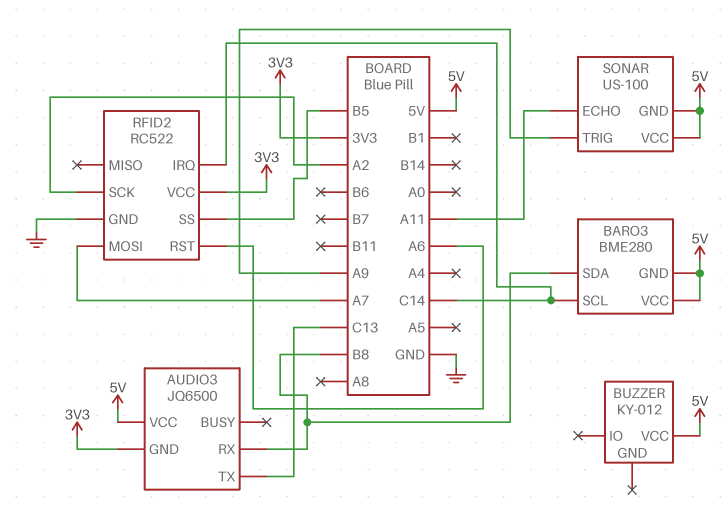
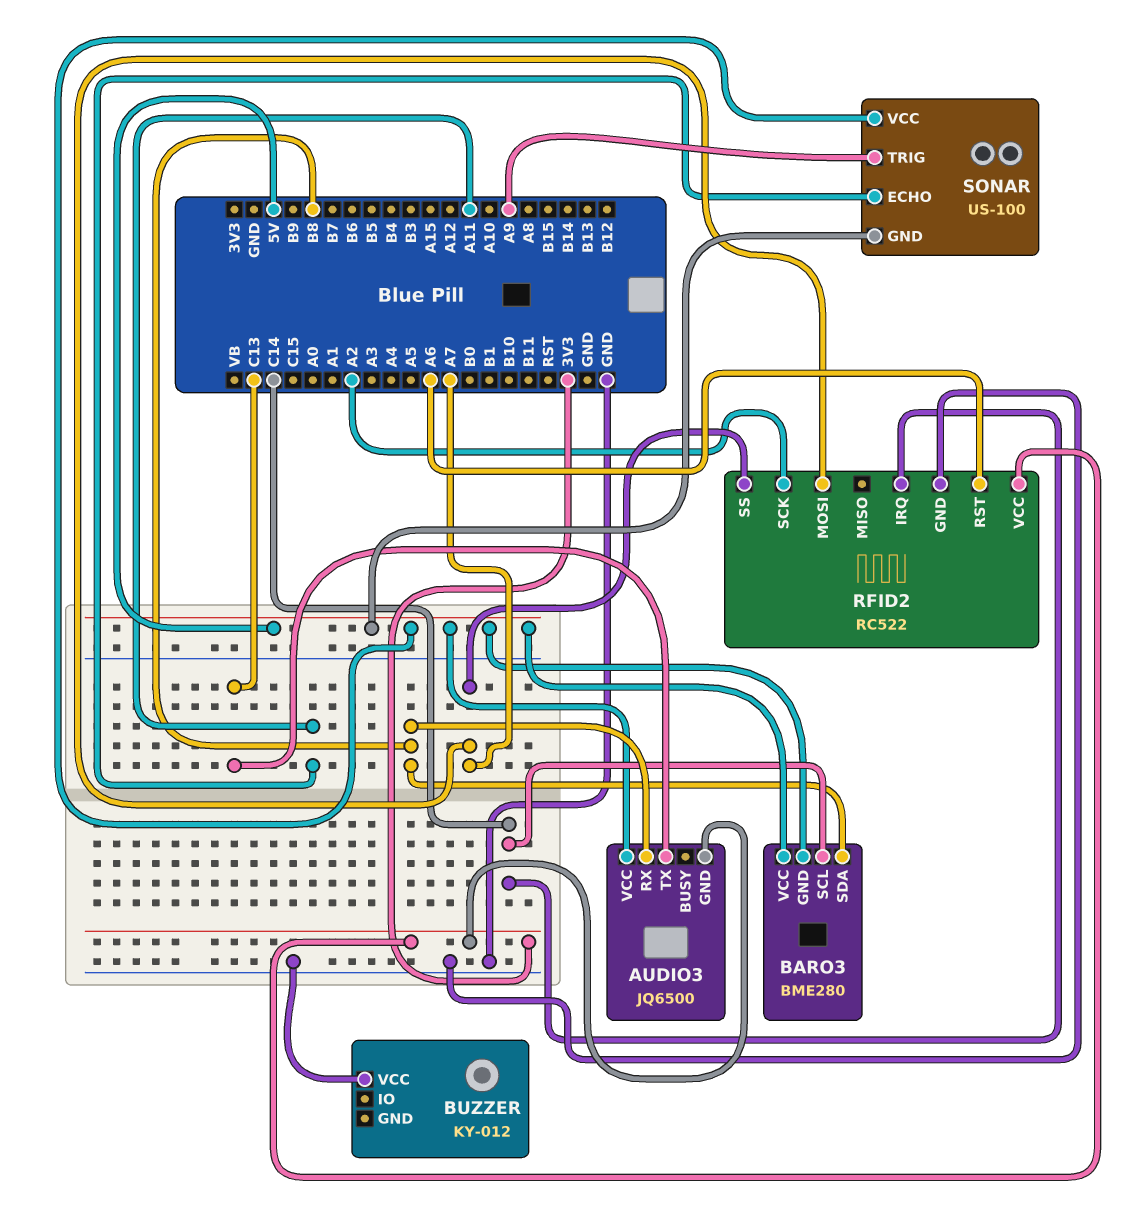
BUZZER pin VCC: 5V -> GND
RFID2 pin SS: B5 -> A7

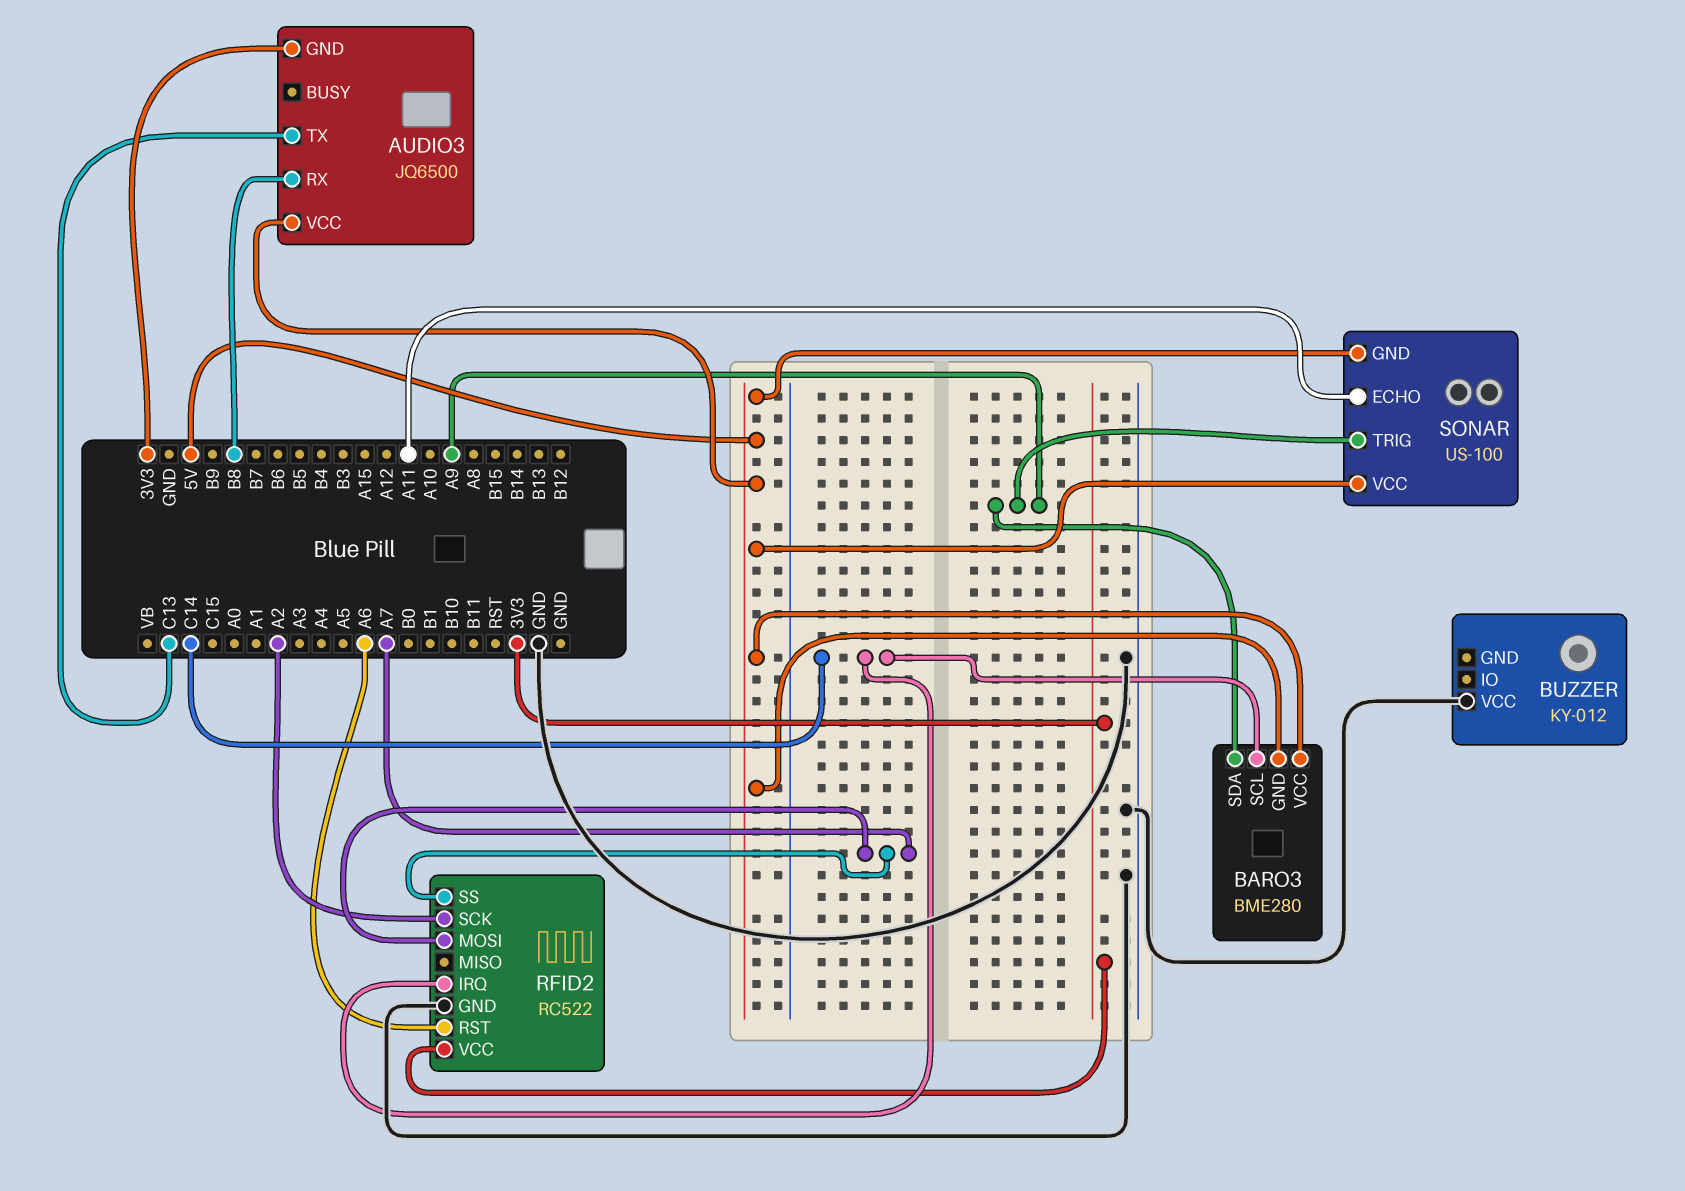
BARO3 pin SDA: B8 -> A9

